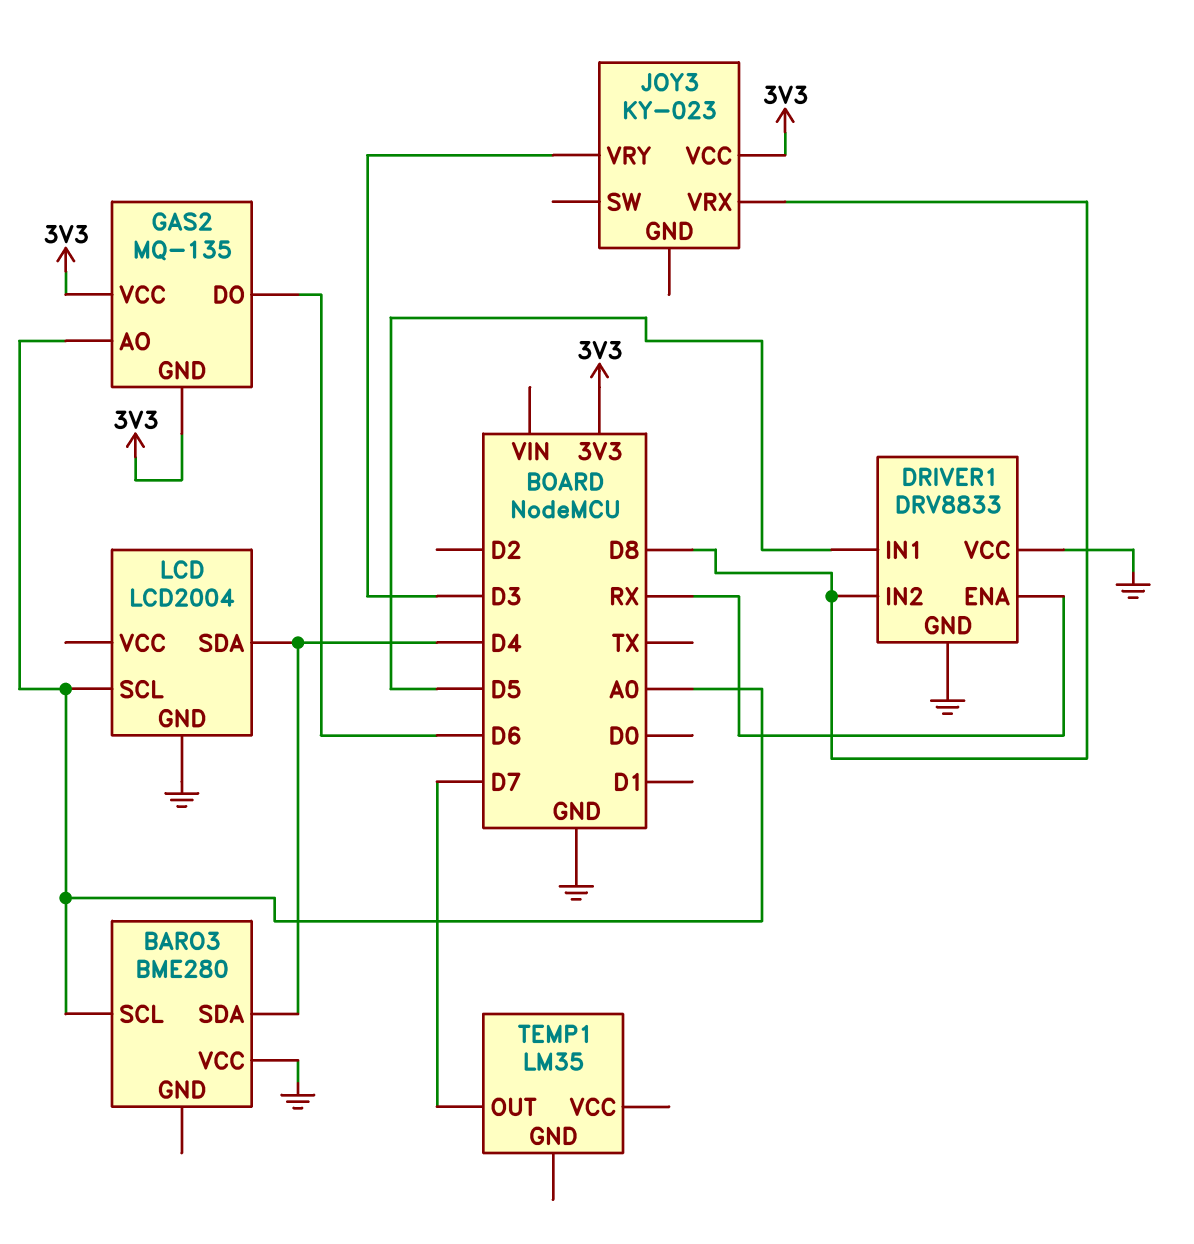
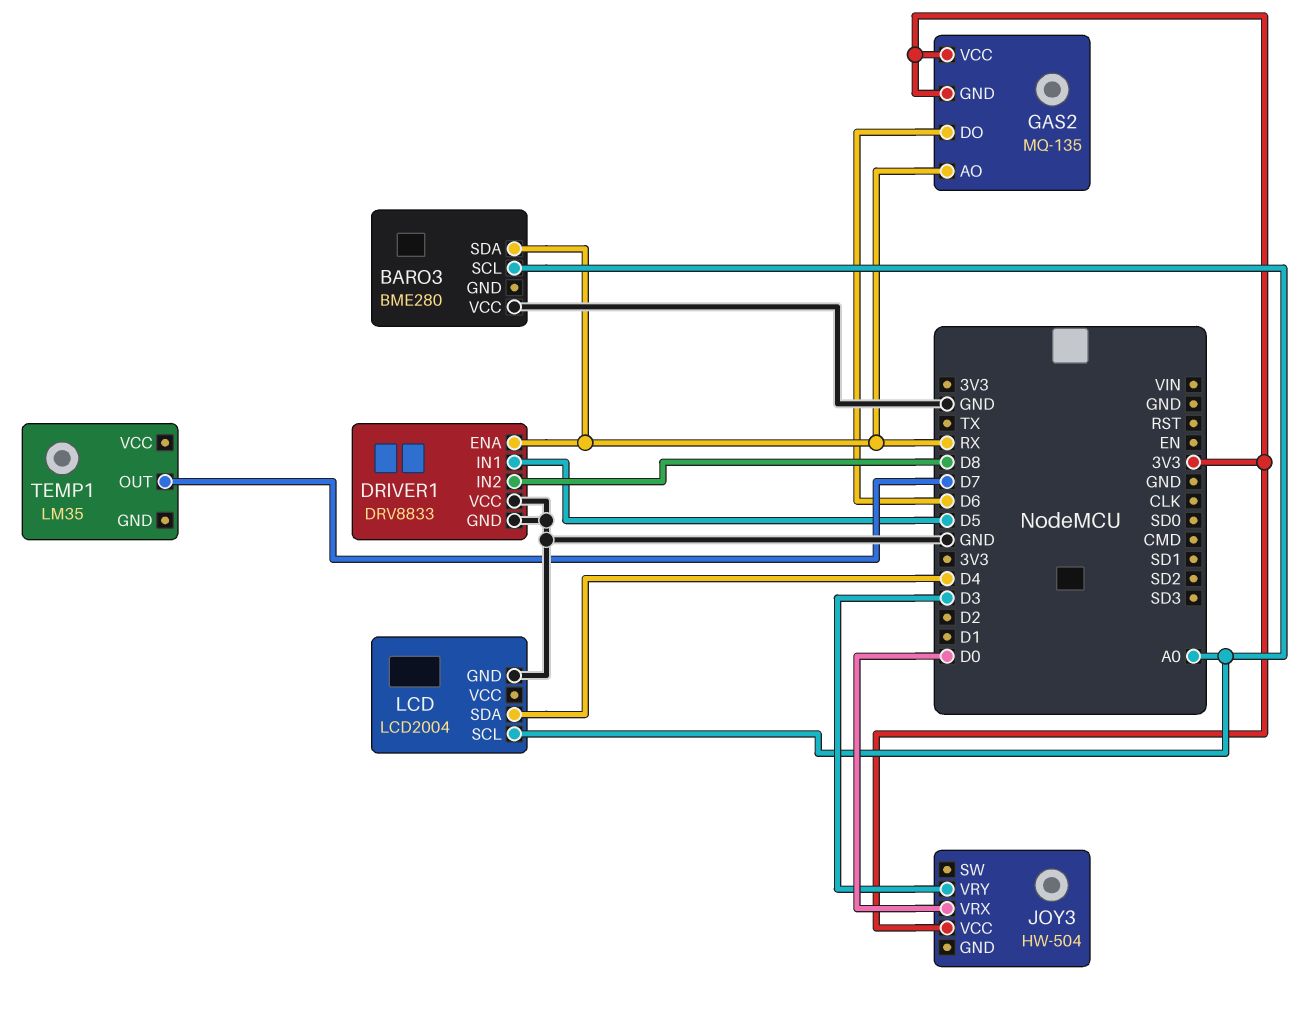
BARO3 pin SDA: D4 -> RX
GAS2 pin AO: A0 -> RX
JOY3: KY-023 -> HW-504
JOY3 pin VRX: D8 -> D0

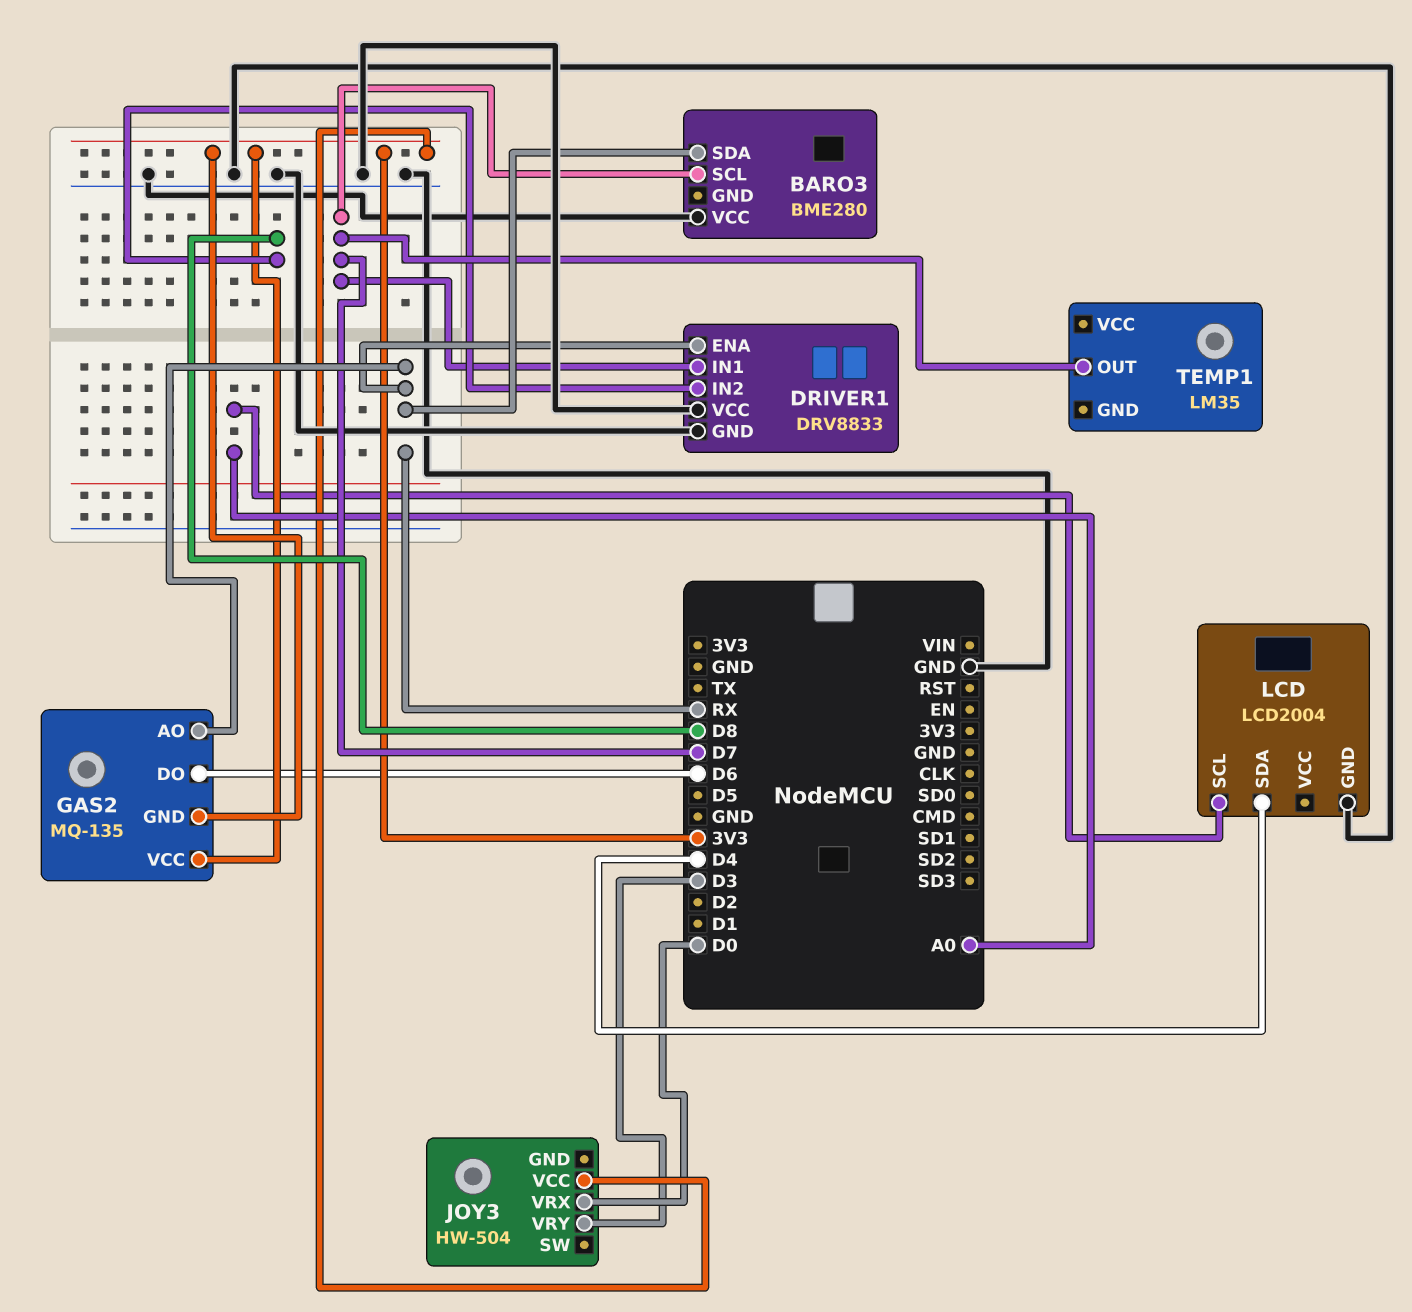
BARO3 pin SCL: A0 -> D7
DRIVER1 pin IN1: D5 -> D7

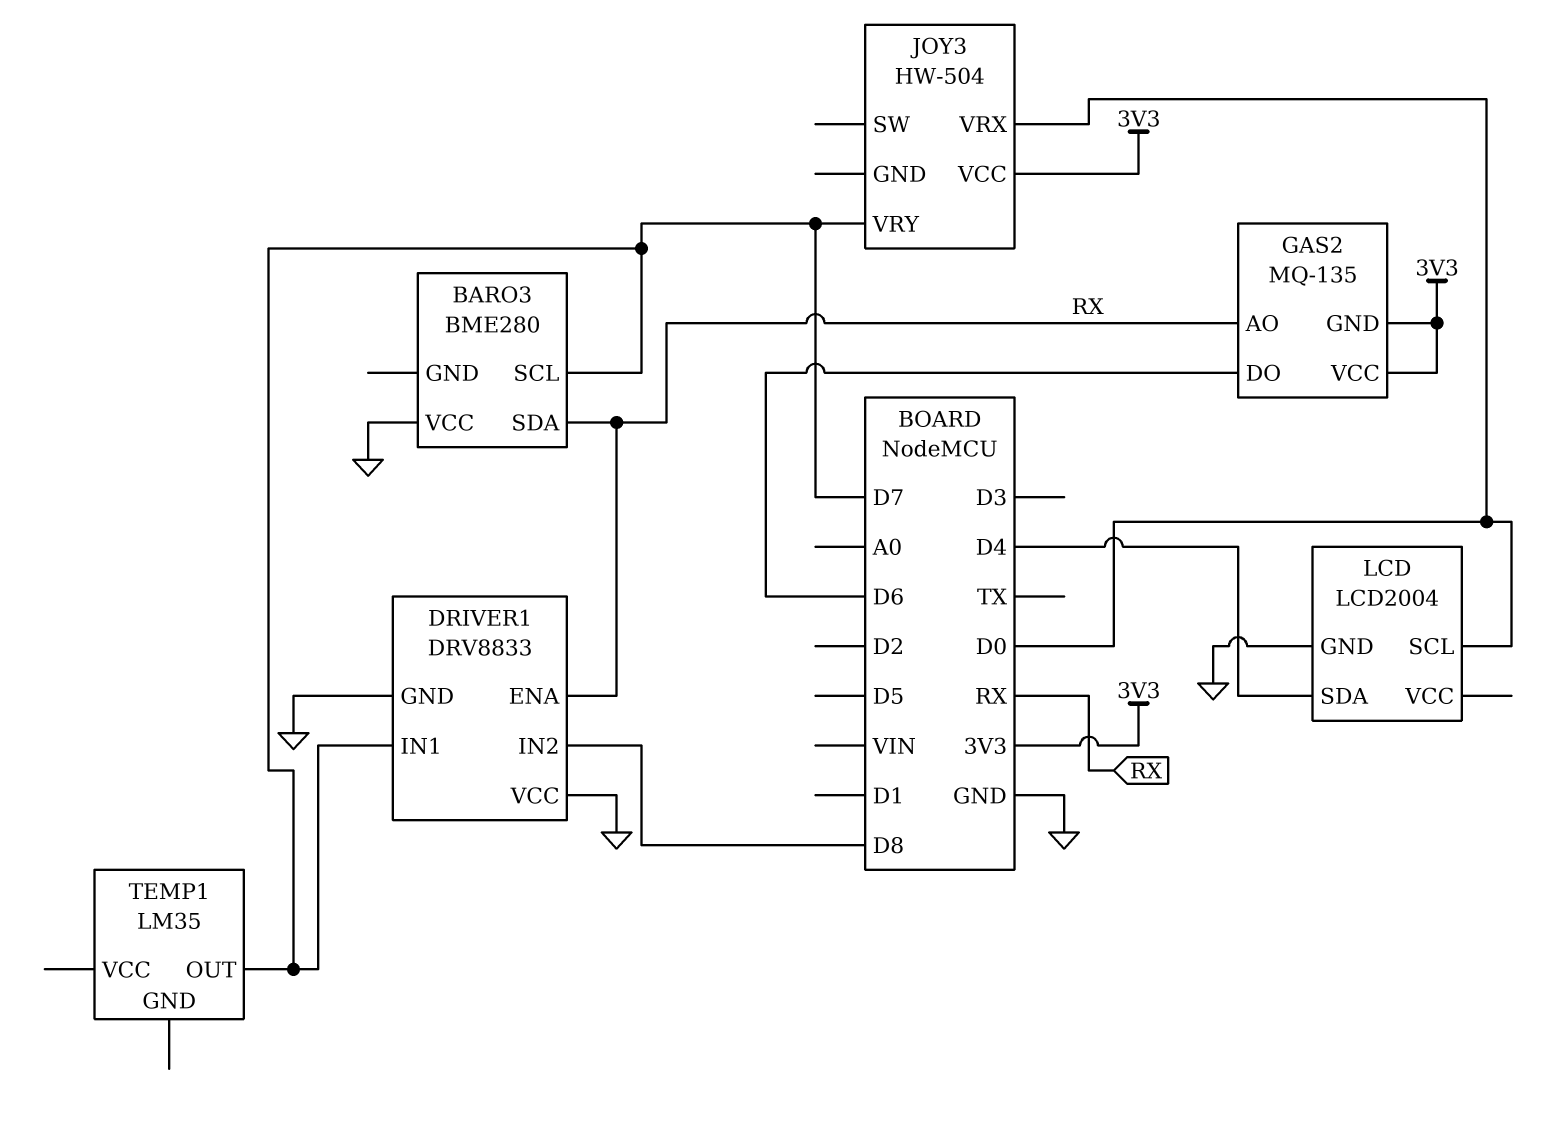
JOY3 pin VRY: D3 -> D7
LCD pin SCL: A0 -> D0

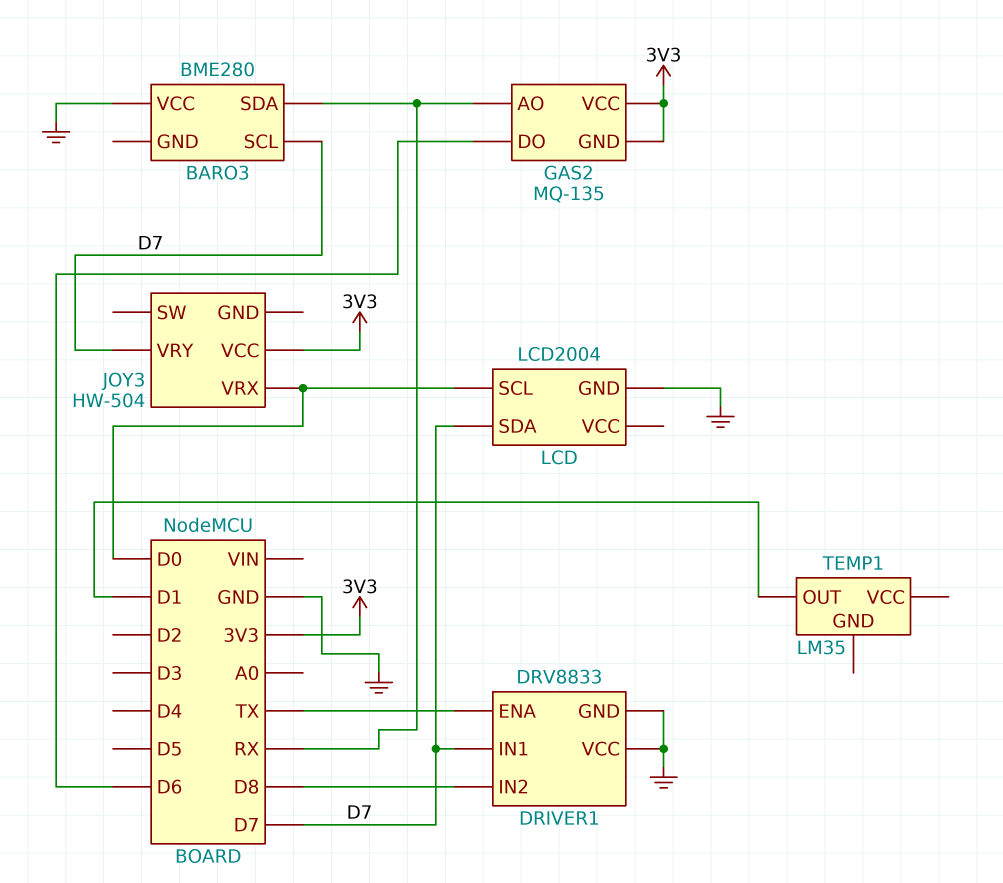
DRIVER1 pin ENA: RX -> TX
LCD pin SDA: D4 -> D7
TEMP1 pin OUT: D7 -> D1

